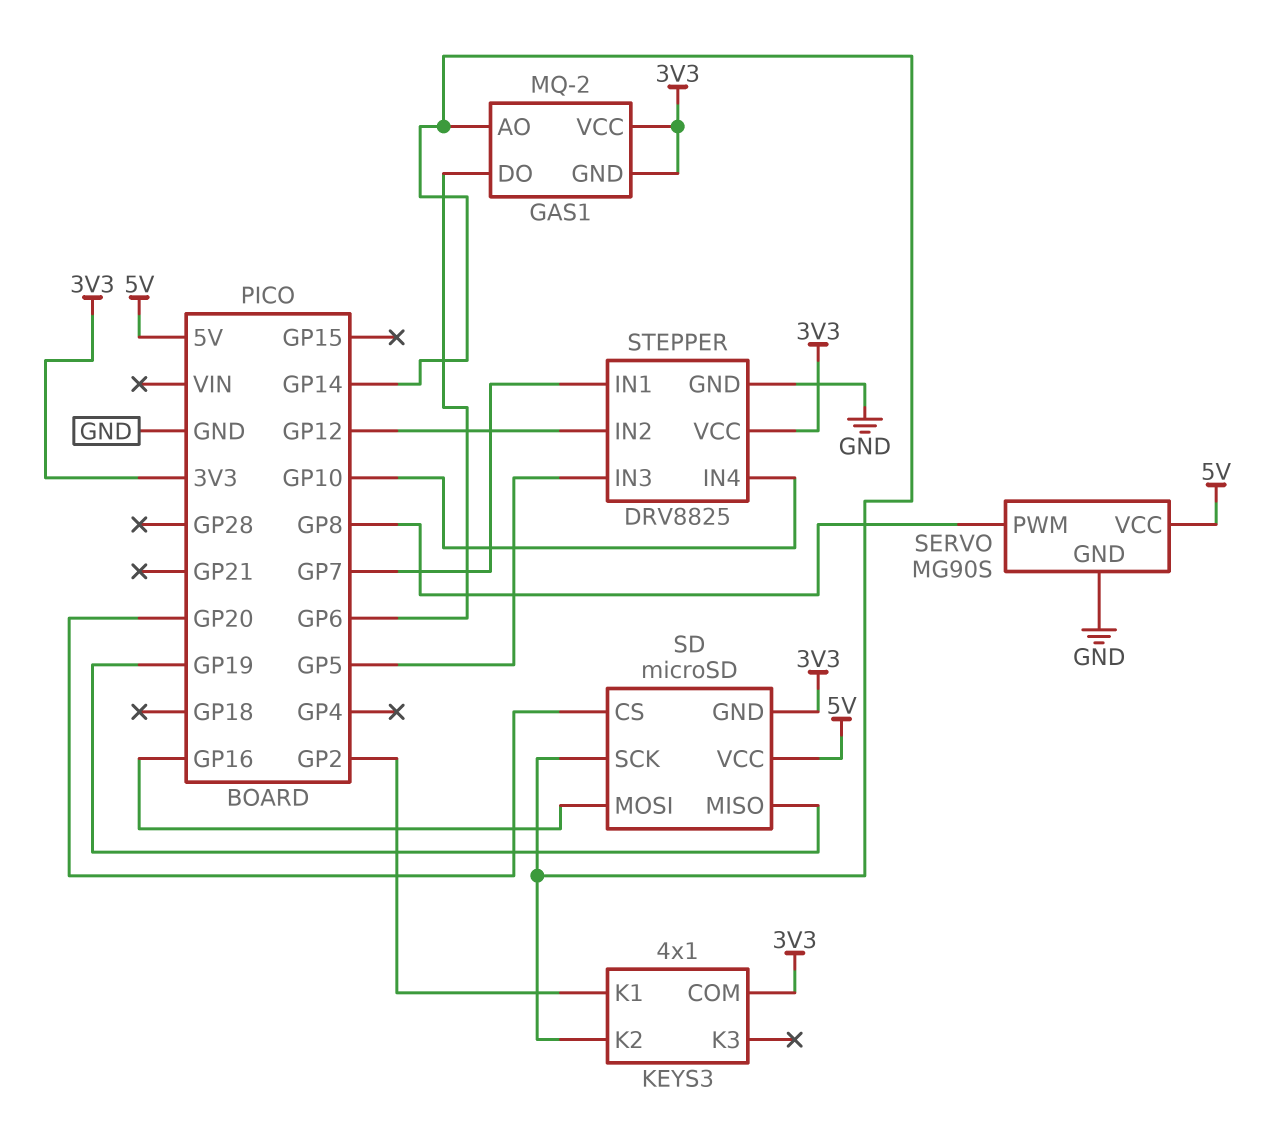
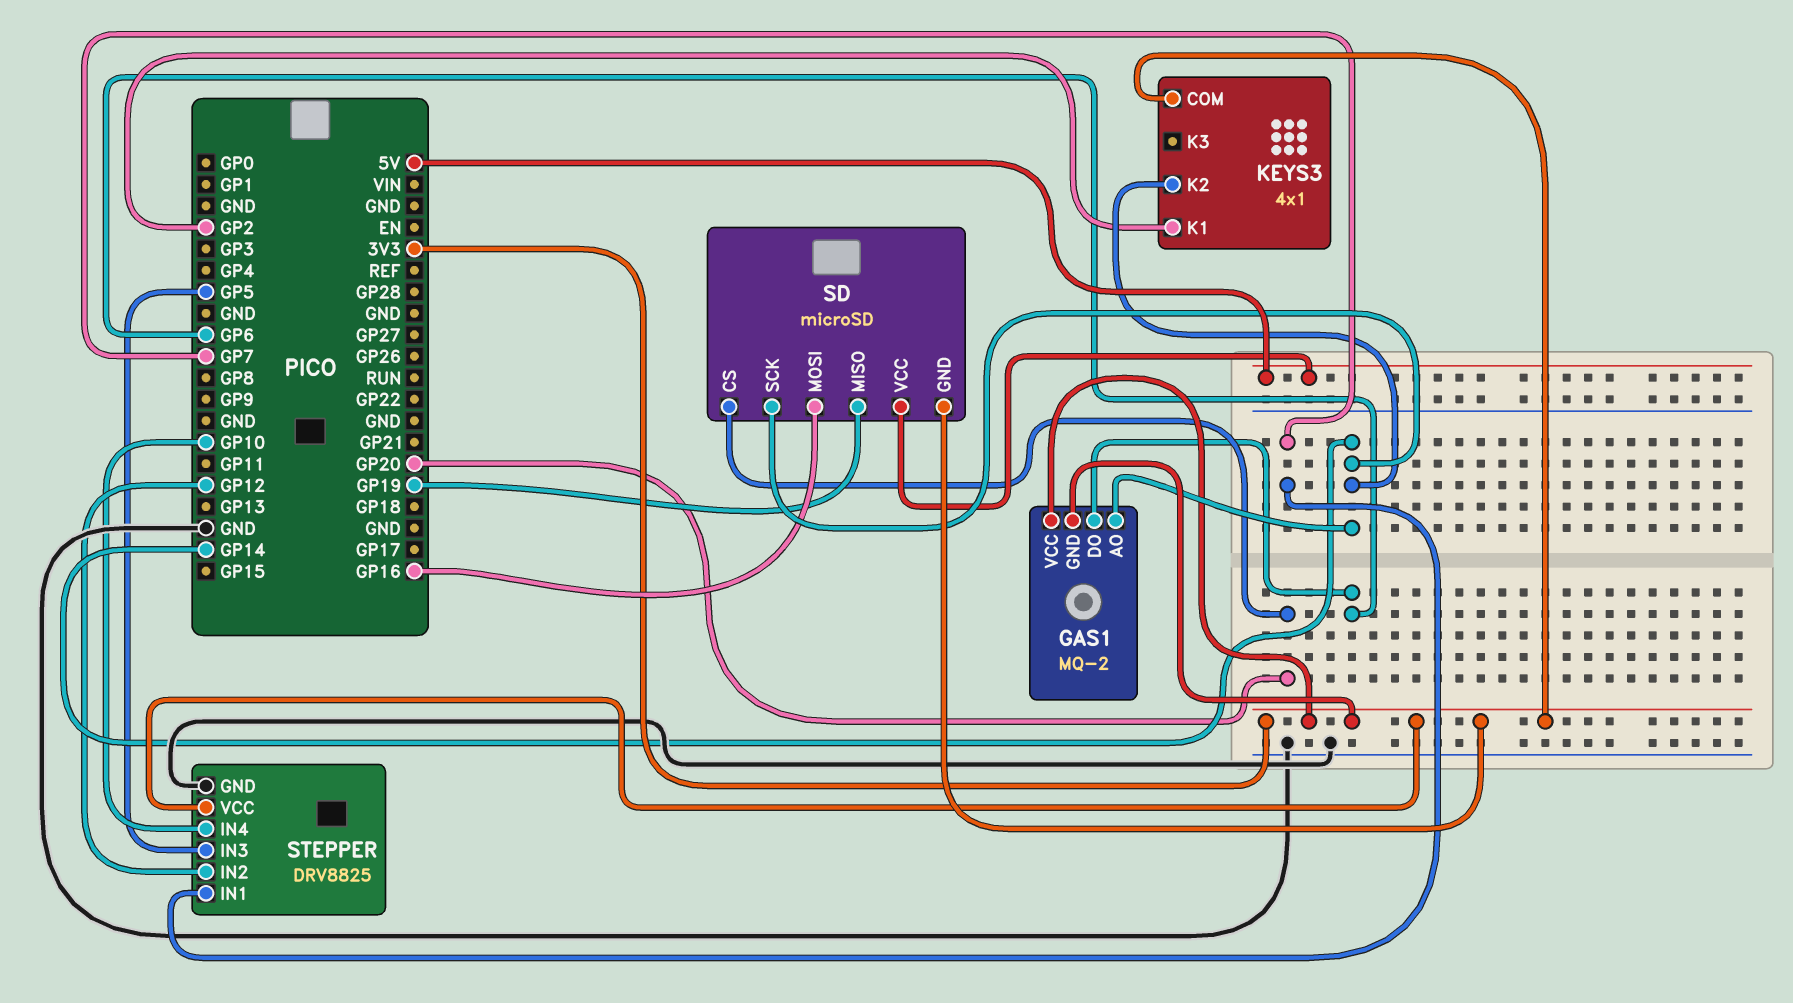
SERVO: MG90S -> none
SERVO pin GND: GND -> none
SERVO pin PWM: GP8 -> none
SERVO pin VCC: 5V -> none

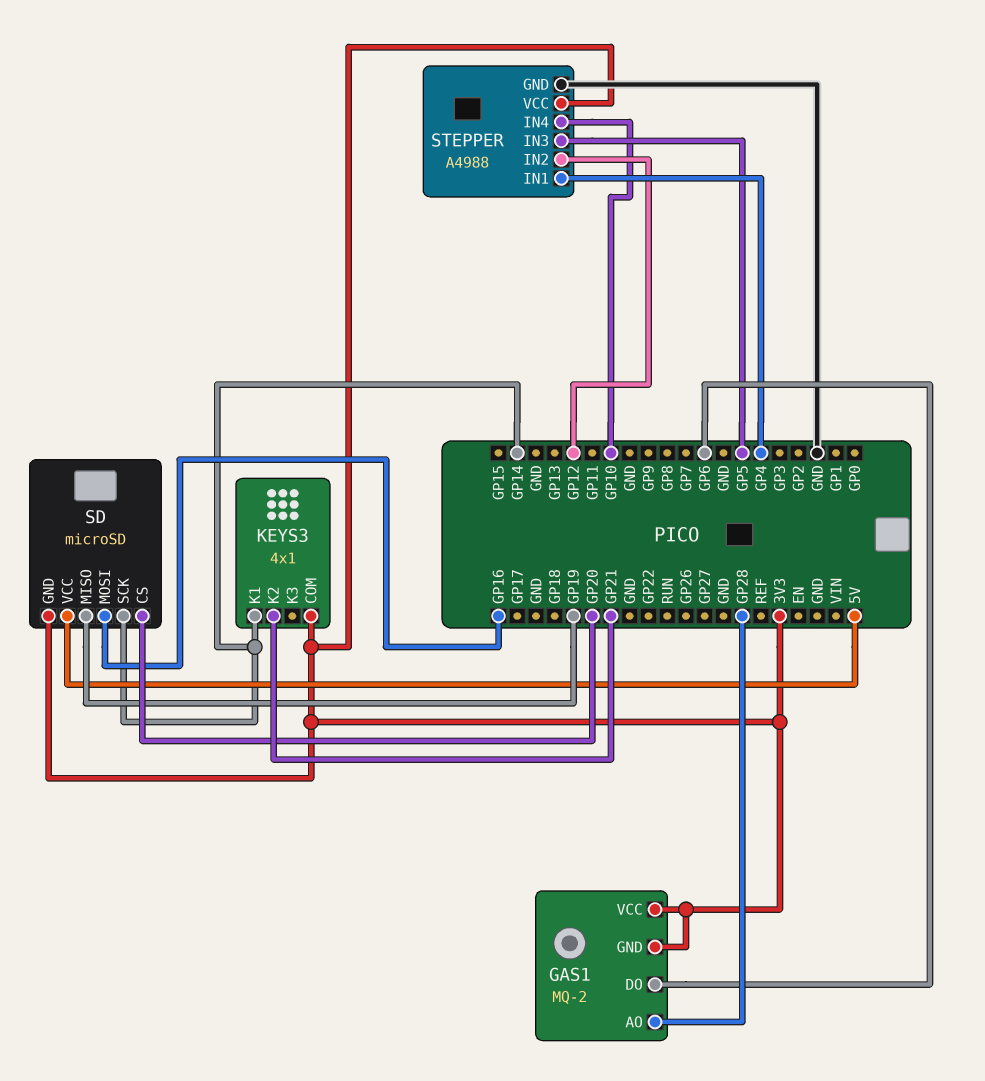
GAS1 pin AO: GP14 -> GP28
KEYS3 pin K1: GP2 -> GP14
KEYS3 pin K2: GP14 -> GP21
STEPPER: DRV8825 -> A4988
STEPPER pin IN1: GP7 -> GP4

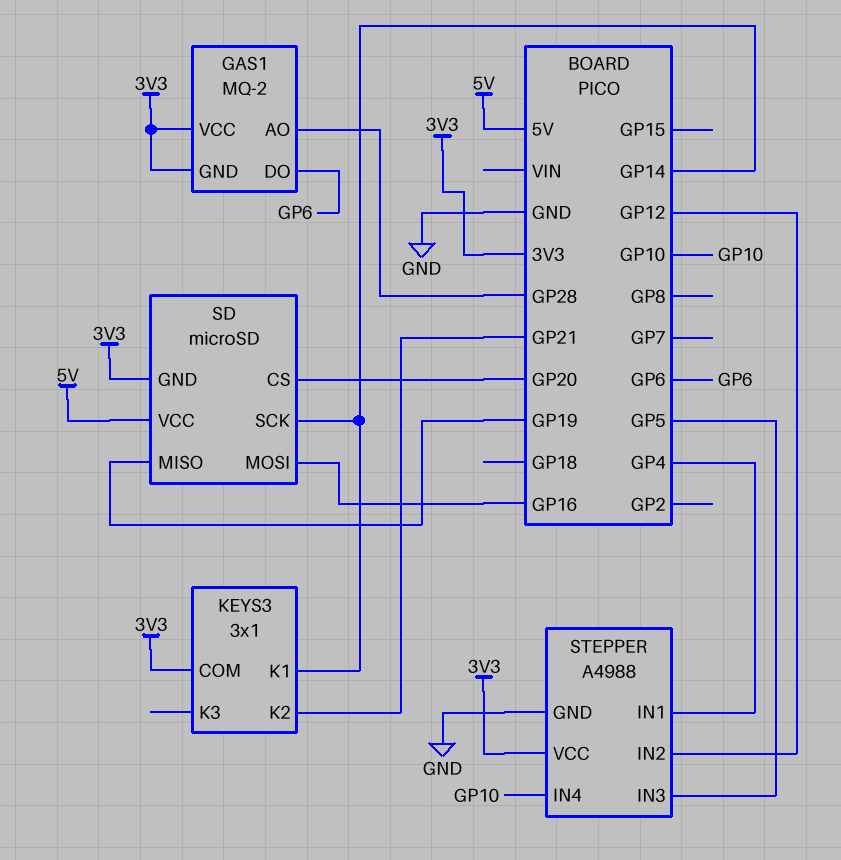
KEYS3: 4x1 -> 3x1

